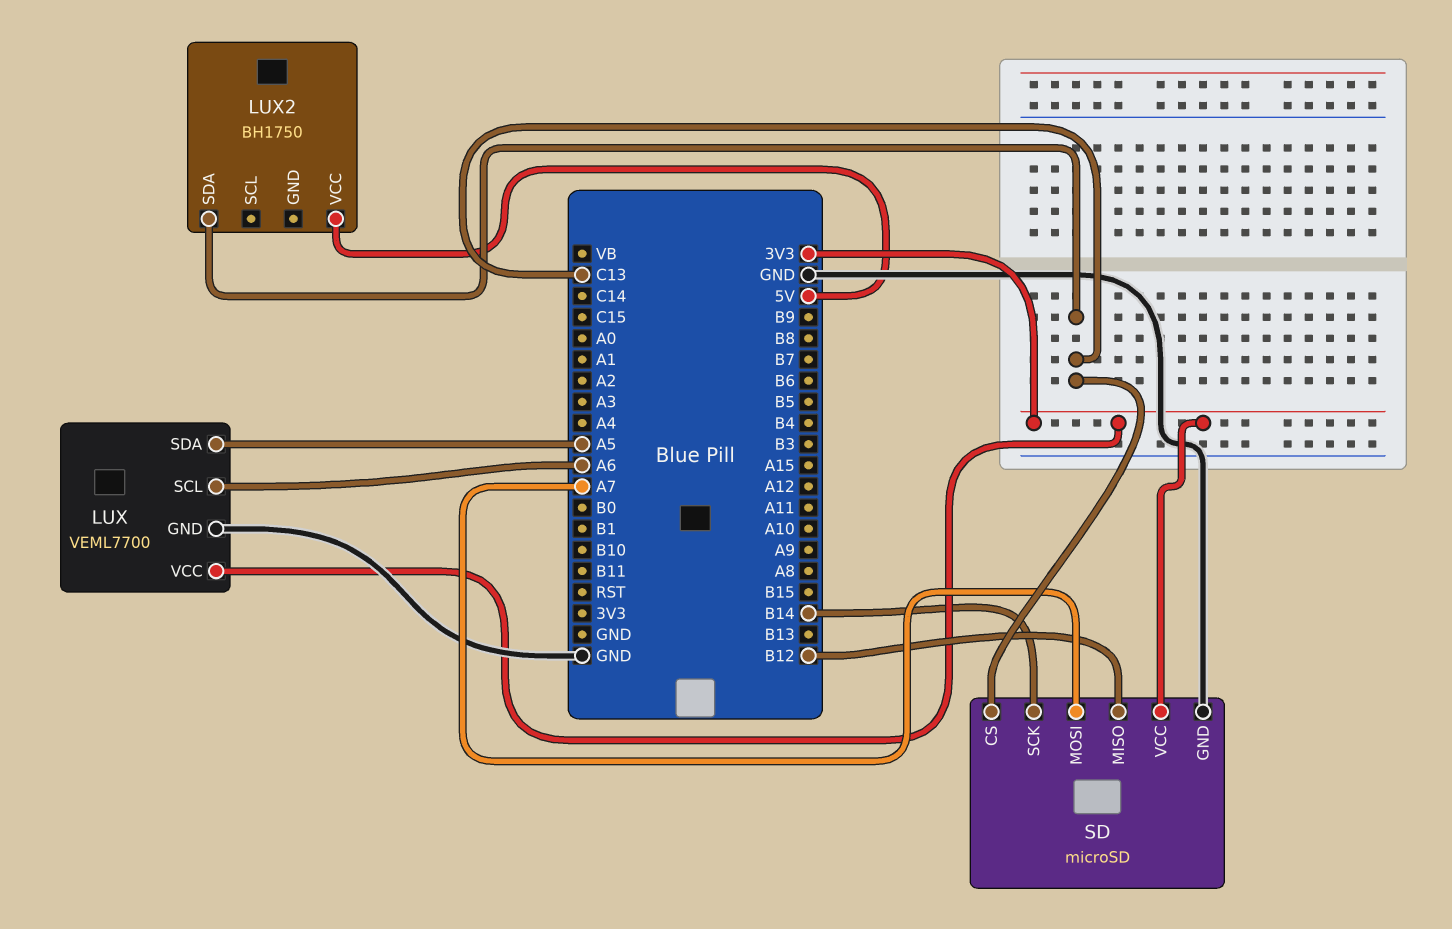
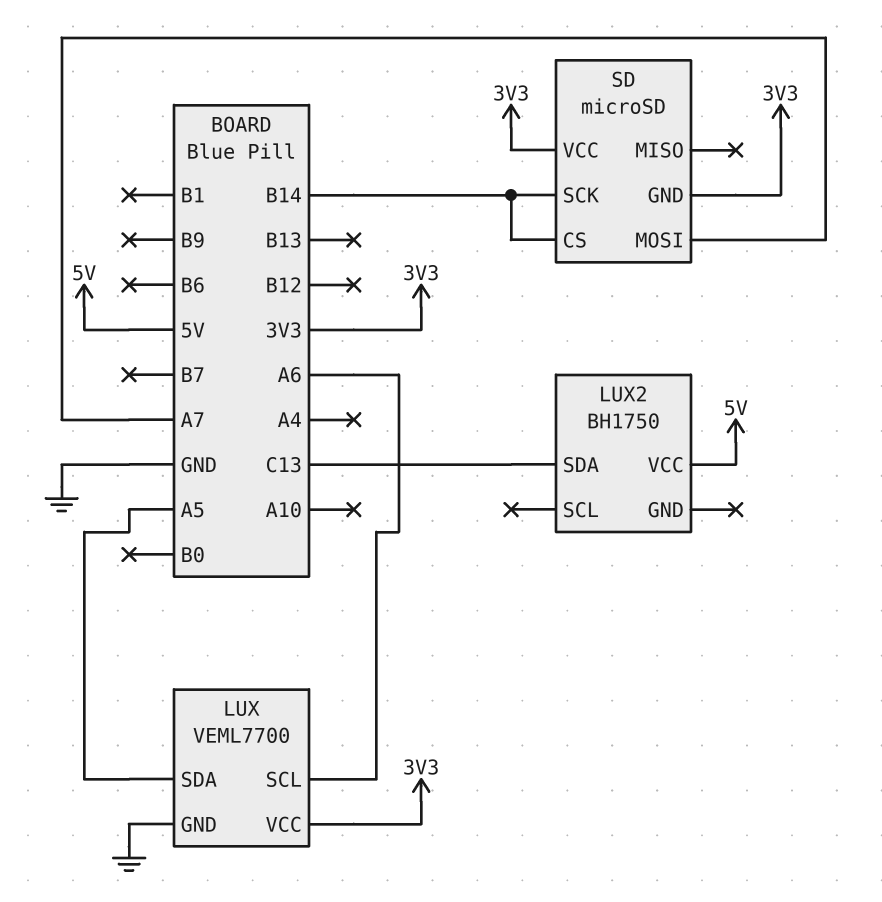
SD pin CS: C13 -> B14
SD pin GND: GND -> 3V3
SD pin MISO: B12 -> none

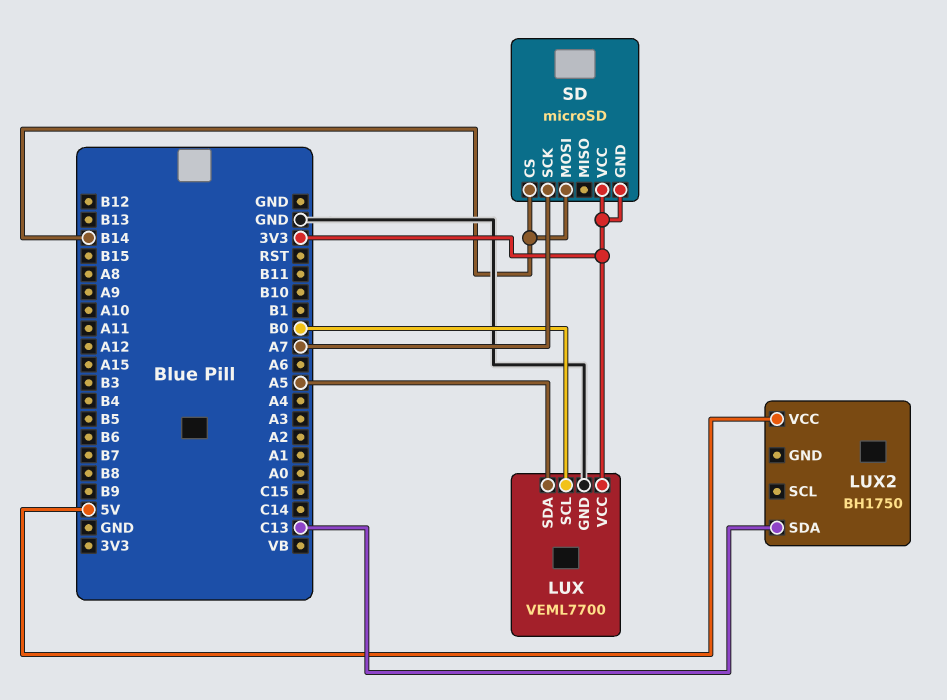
LUX pin SCL: A6 -> B0
SD pin MOSI: A7 -> B14
SD pin SCK: B14 -> A7

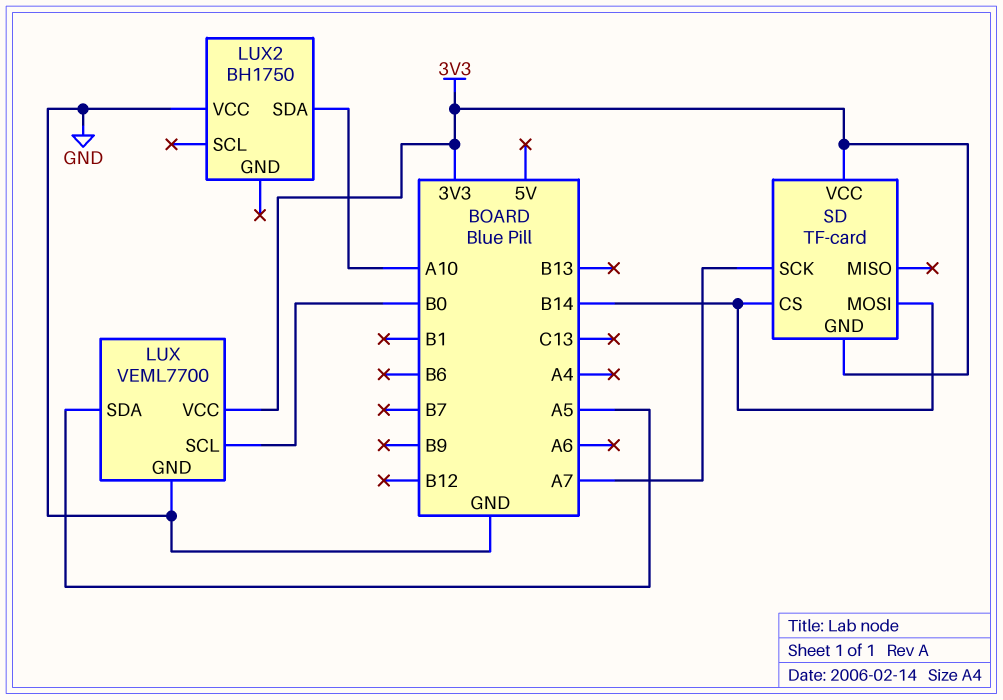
LUX2 pin SDA: C13 -> A10
LUX2 pin VCC: 5V -> GND
SD: microSD -> TF-card

